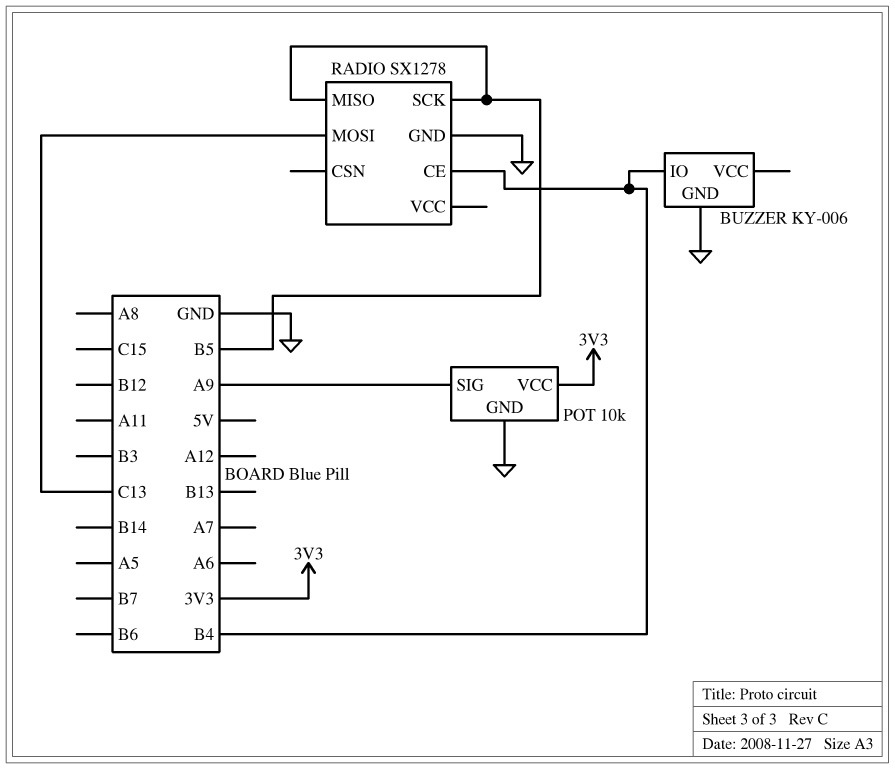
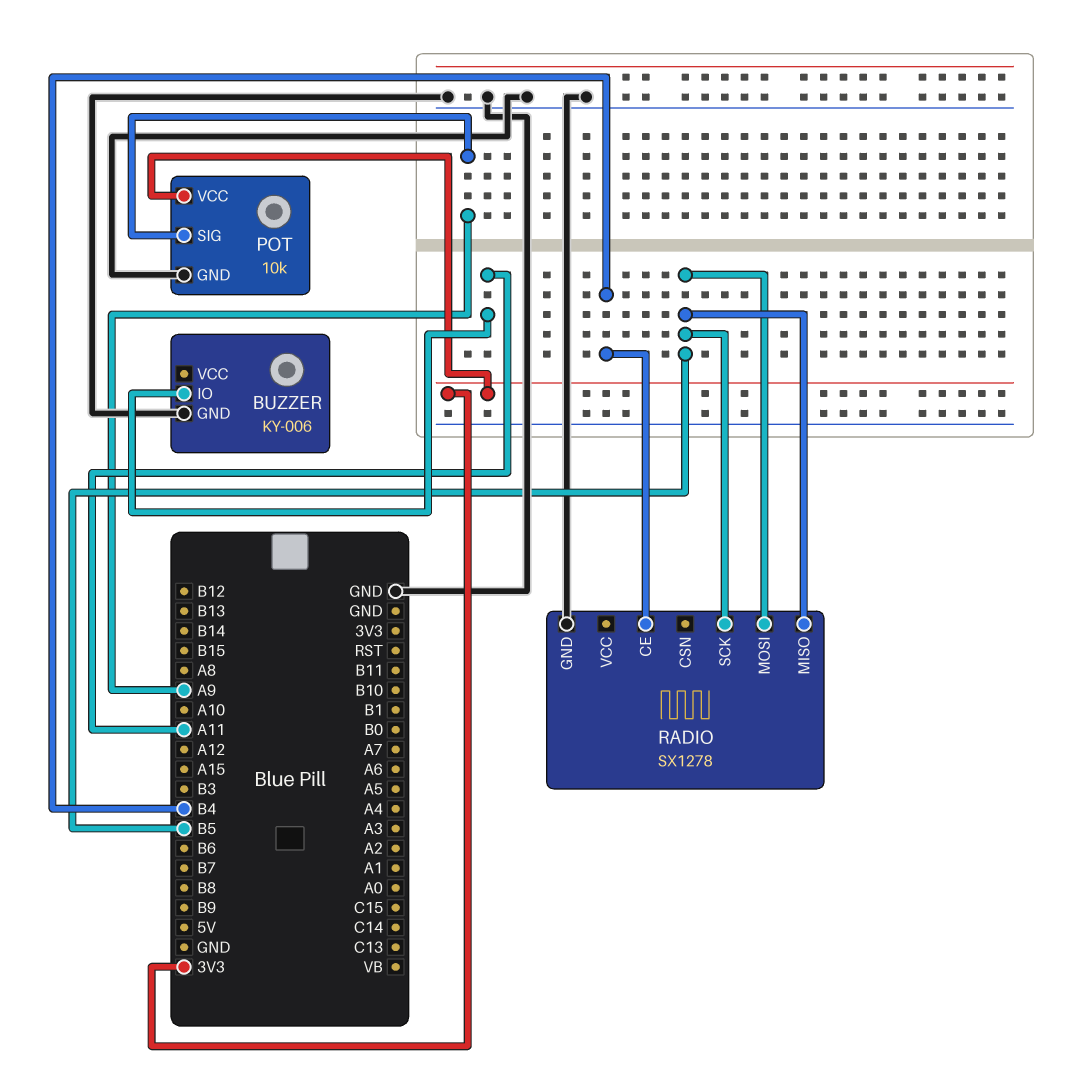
BUZZER pin IO: B4 -> A11
RADIO pin MOSI: C13 -> B5

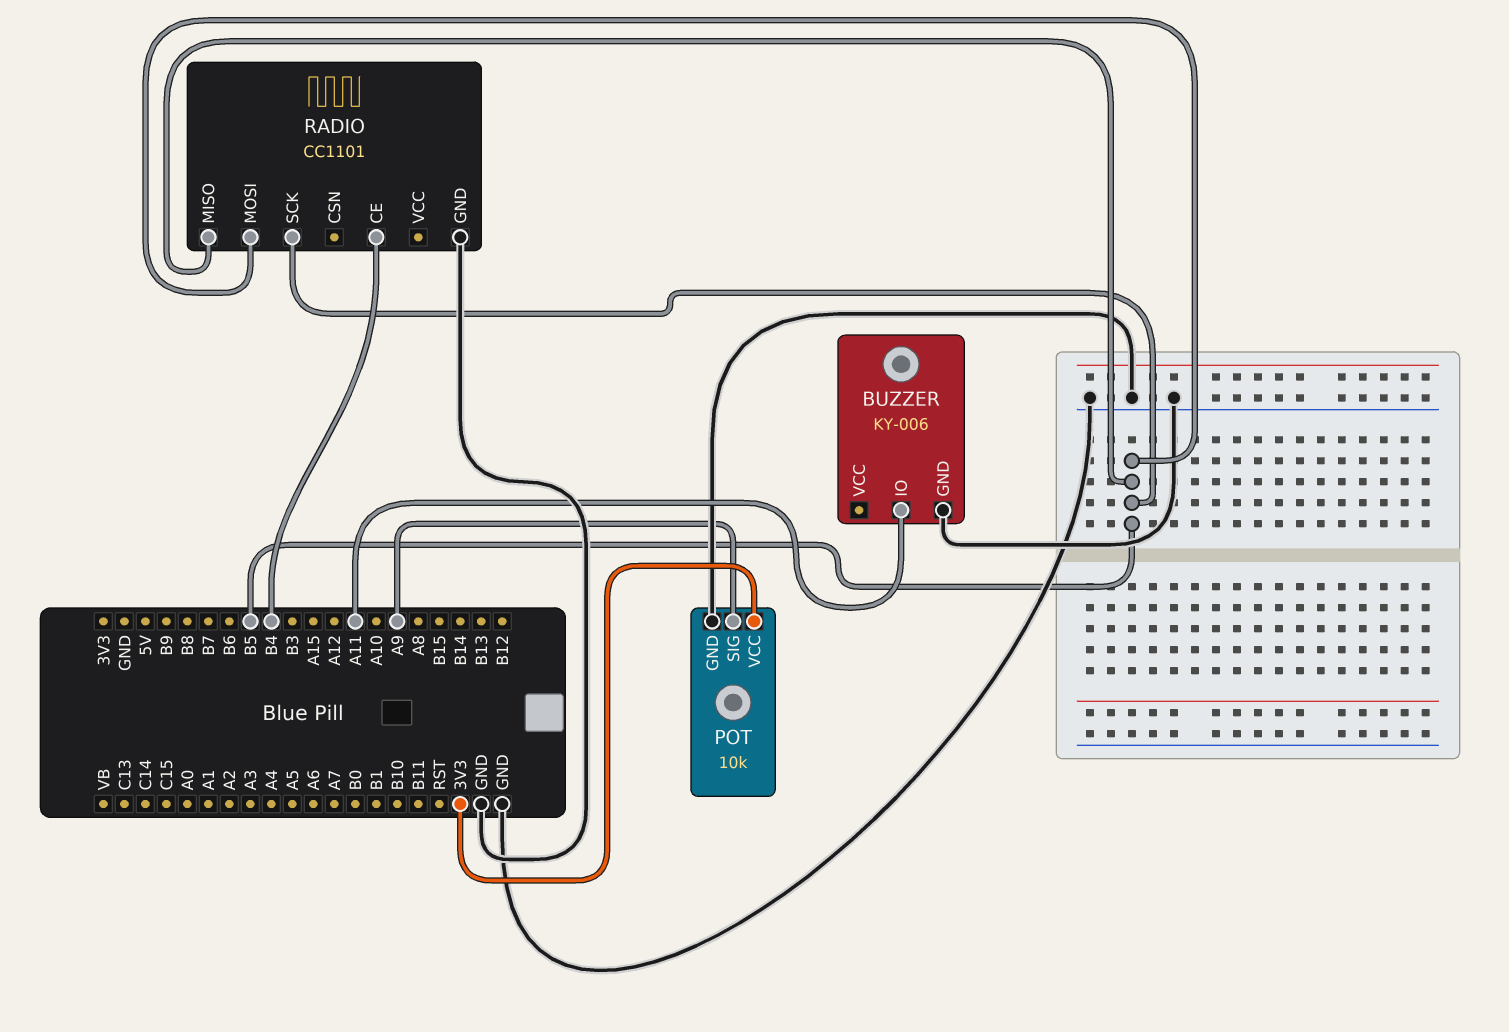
RADIO: SX1278 -> CC1101

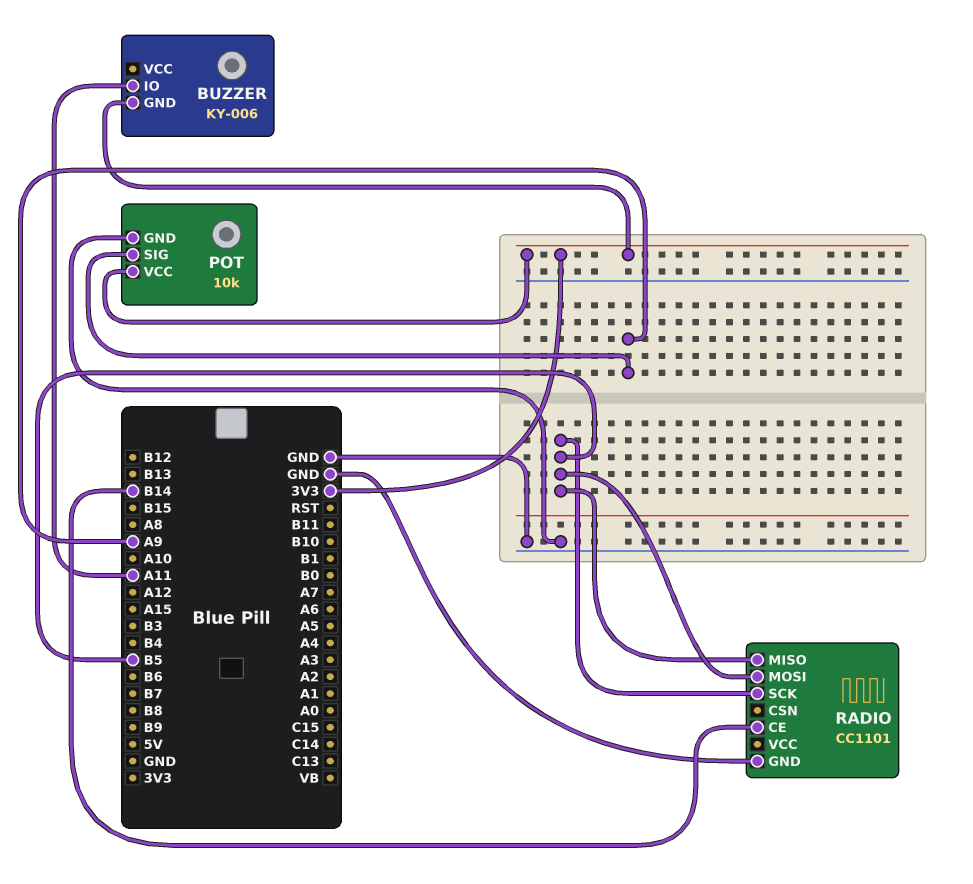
BUZZER pin GND: GND -> 3V3
RADIO pin CE: B4 -> B14

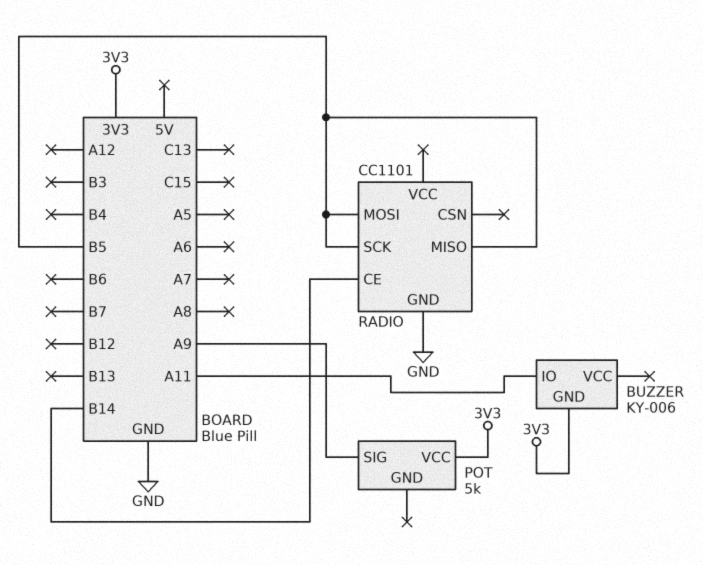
POT: 10k -> 5k
POT pin GND: GND -> none

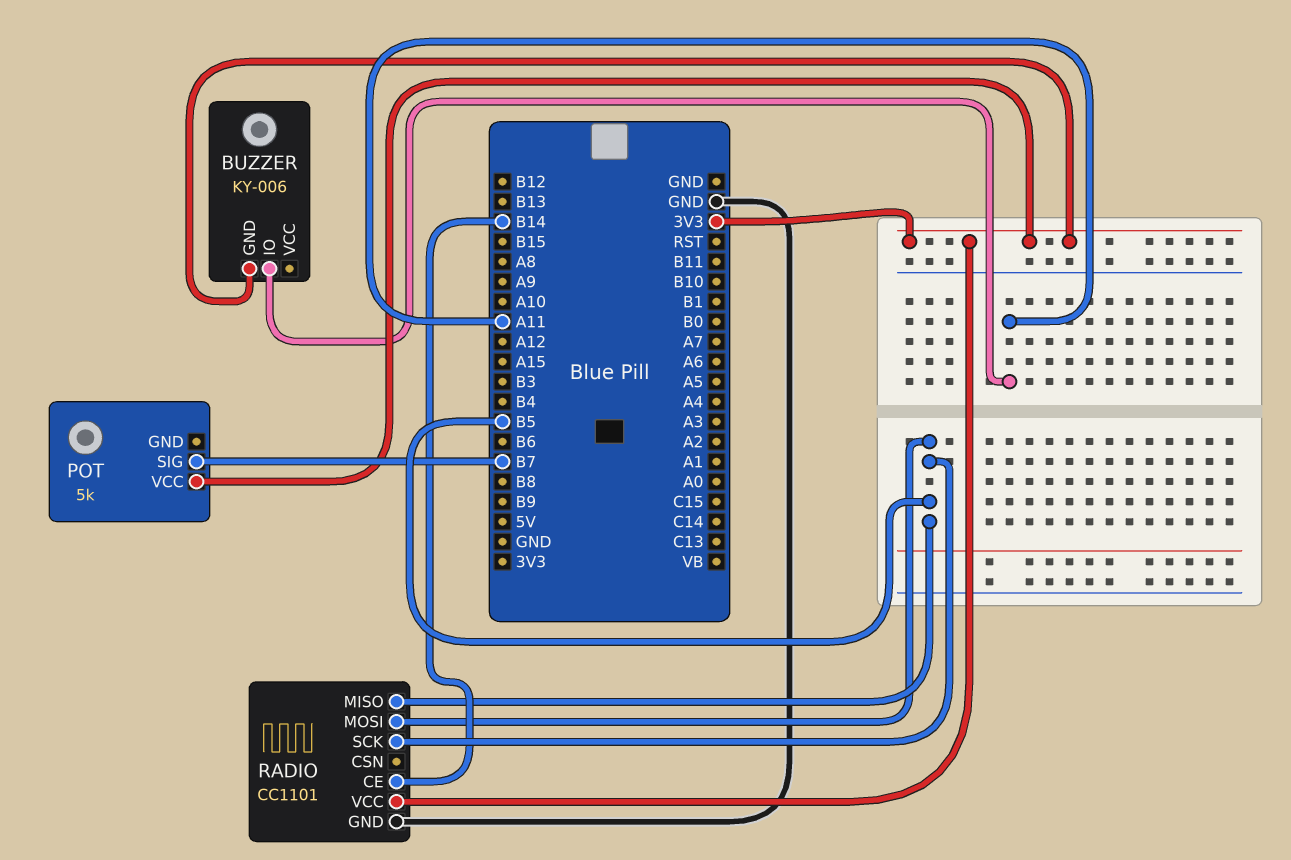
POT pin SIG: A9 -> B7
RADIO pin VCC: none -> 3V3

